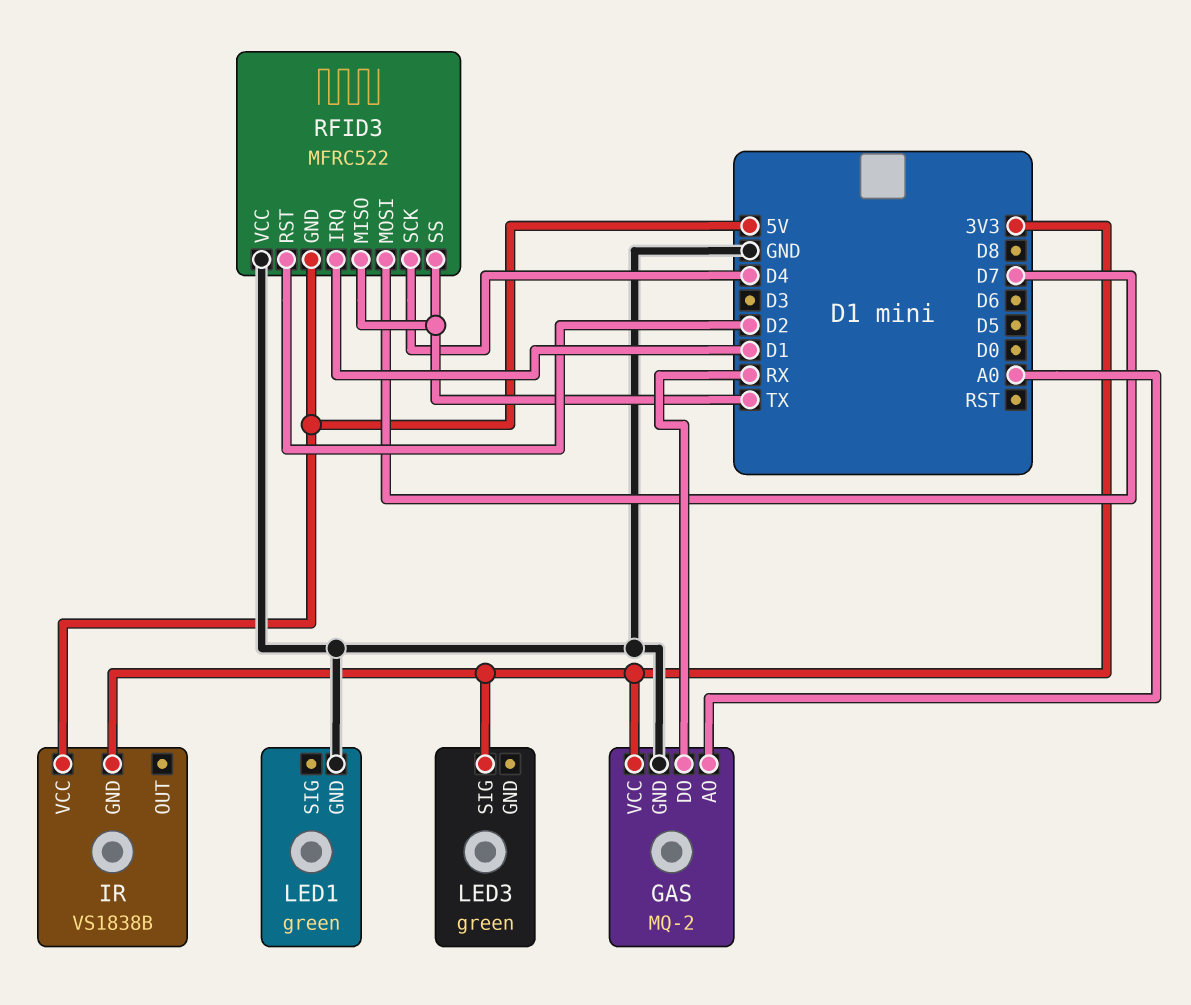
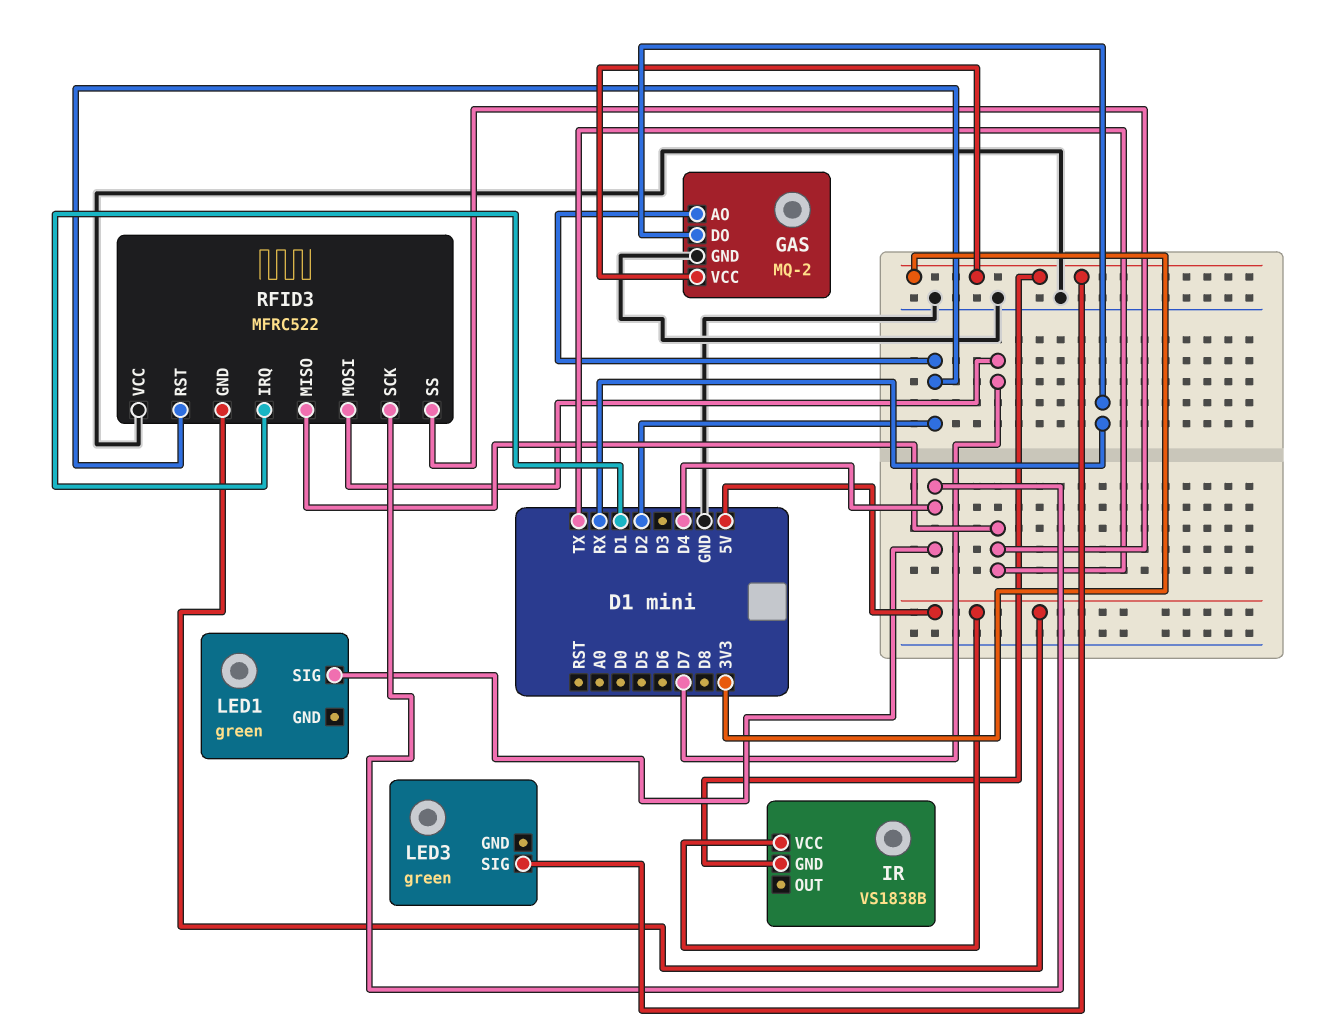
GAS pin AO: A0 -> D2
LED1 pin GND: GND -> none
LED1 pin SIG: none -> D4

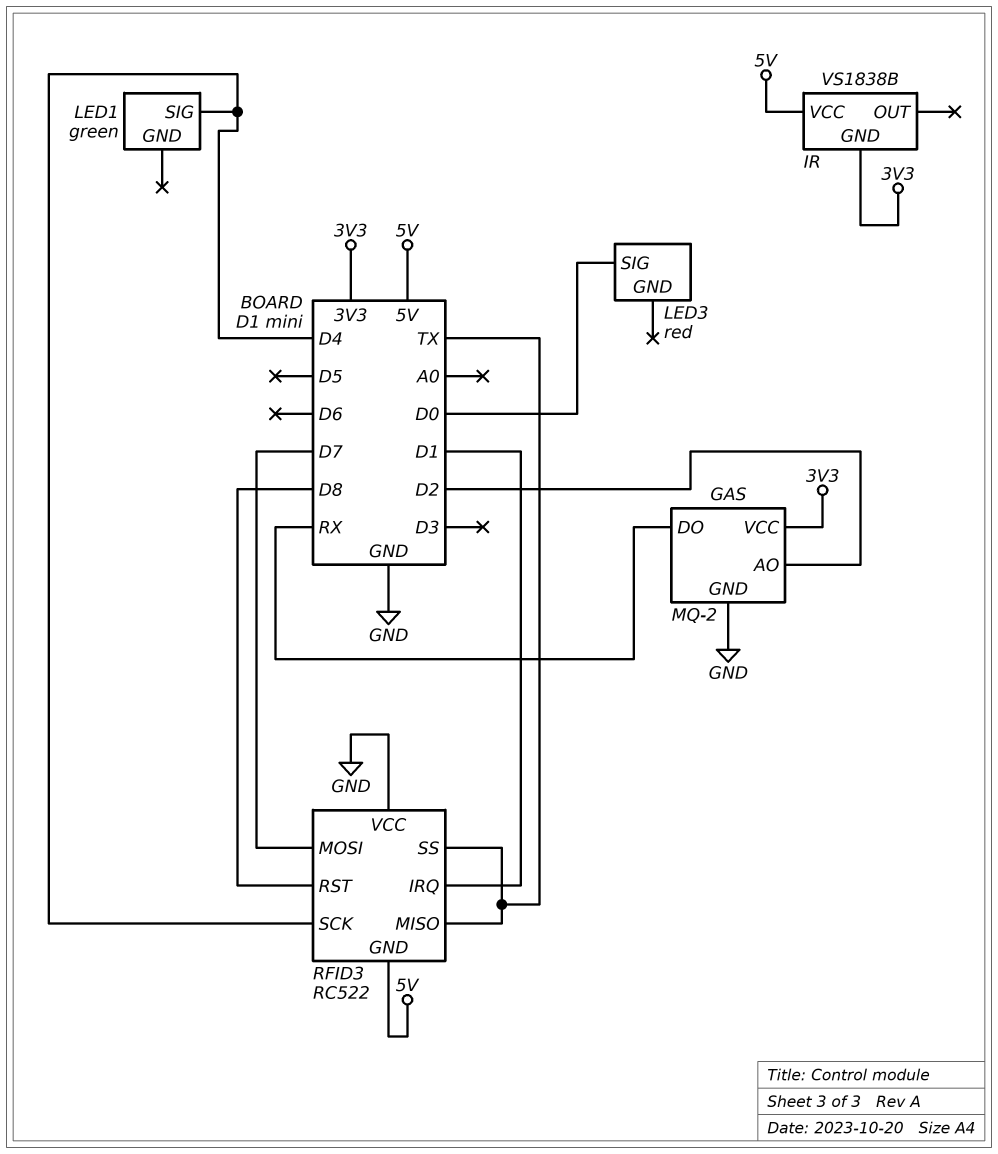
LED3: green -> red
LED3 pin SIG: 3V3 -> D0
RFID3: MFRC522 -> RC522
RFID3 pin RST: D2 -> D8

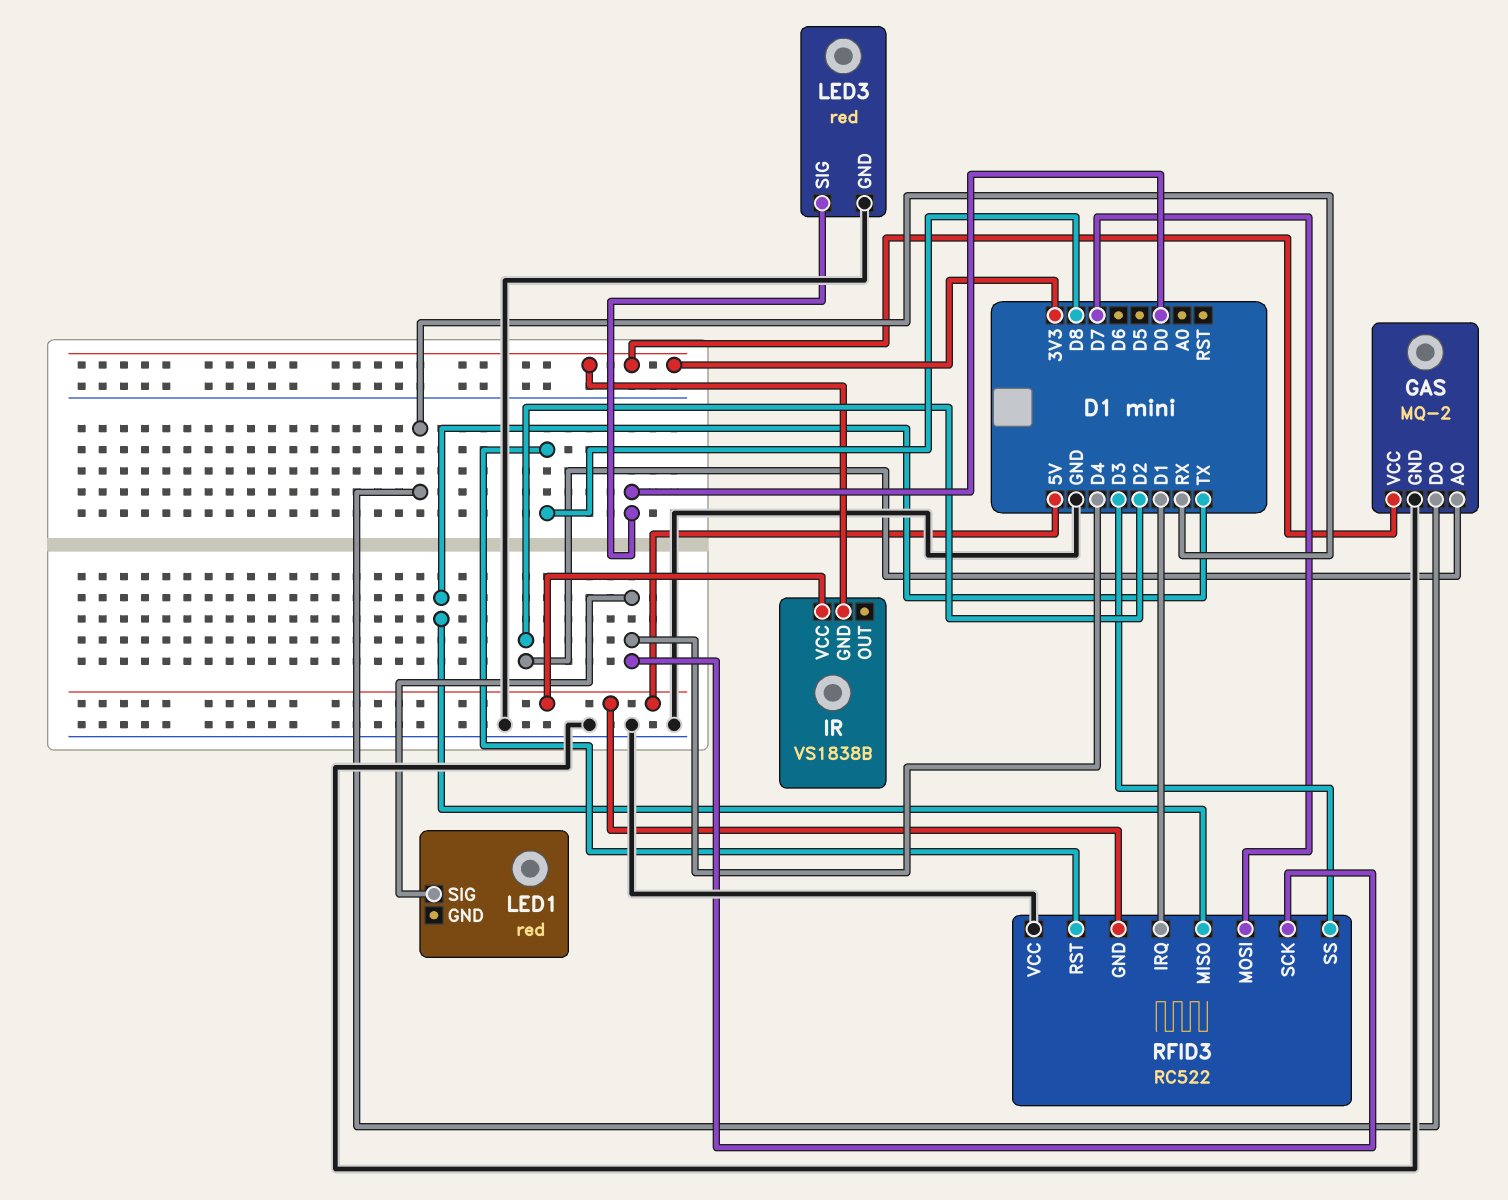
LED1: green -> red
LED3 pin GND: none -> GND
RFID3 pin SS: TX -> D3

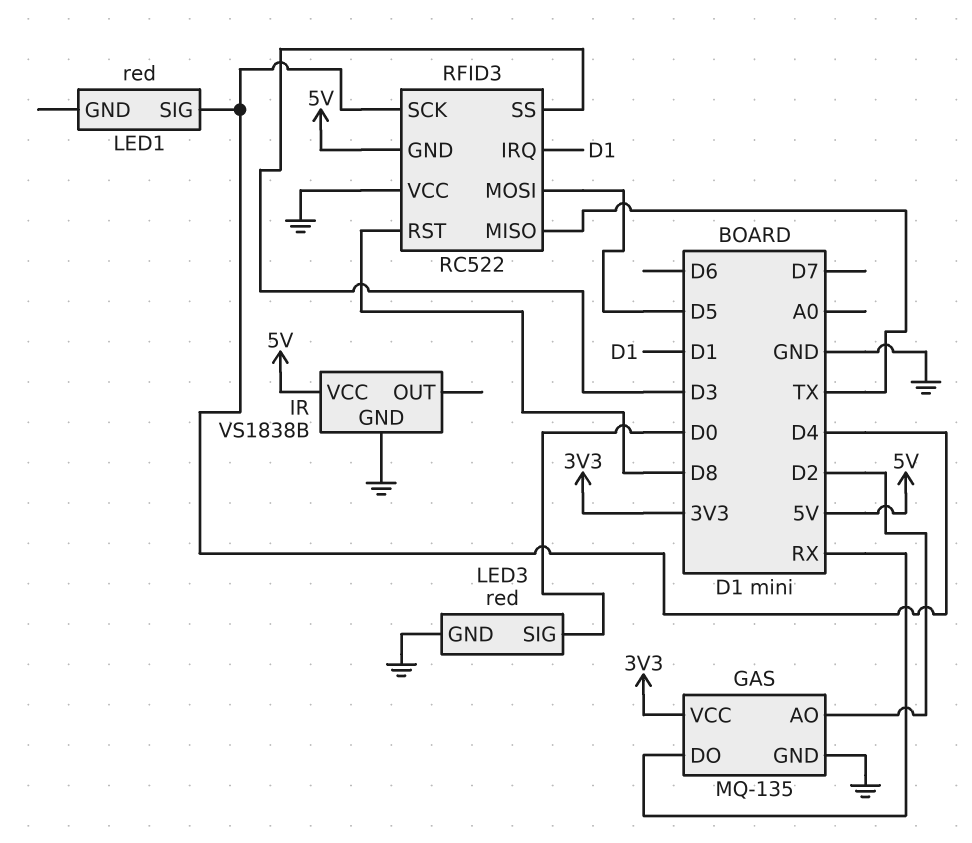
GAS: MQ-2 -> MQ-135
IR pin GND: 3V3 -> GND
RFID3 pin MOSI: D7 -> D5

